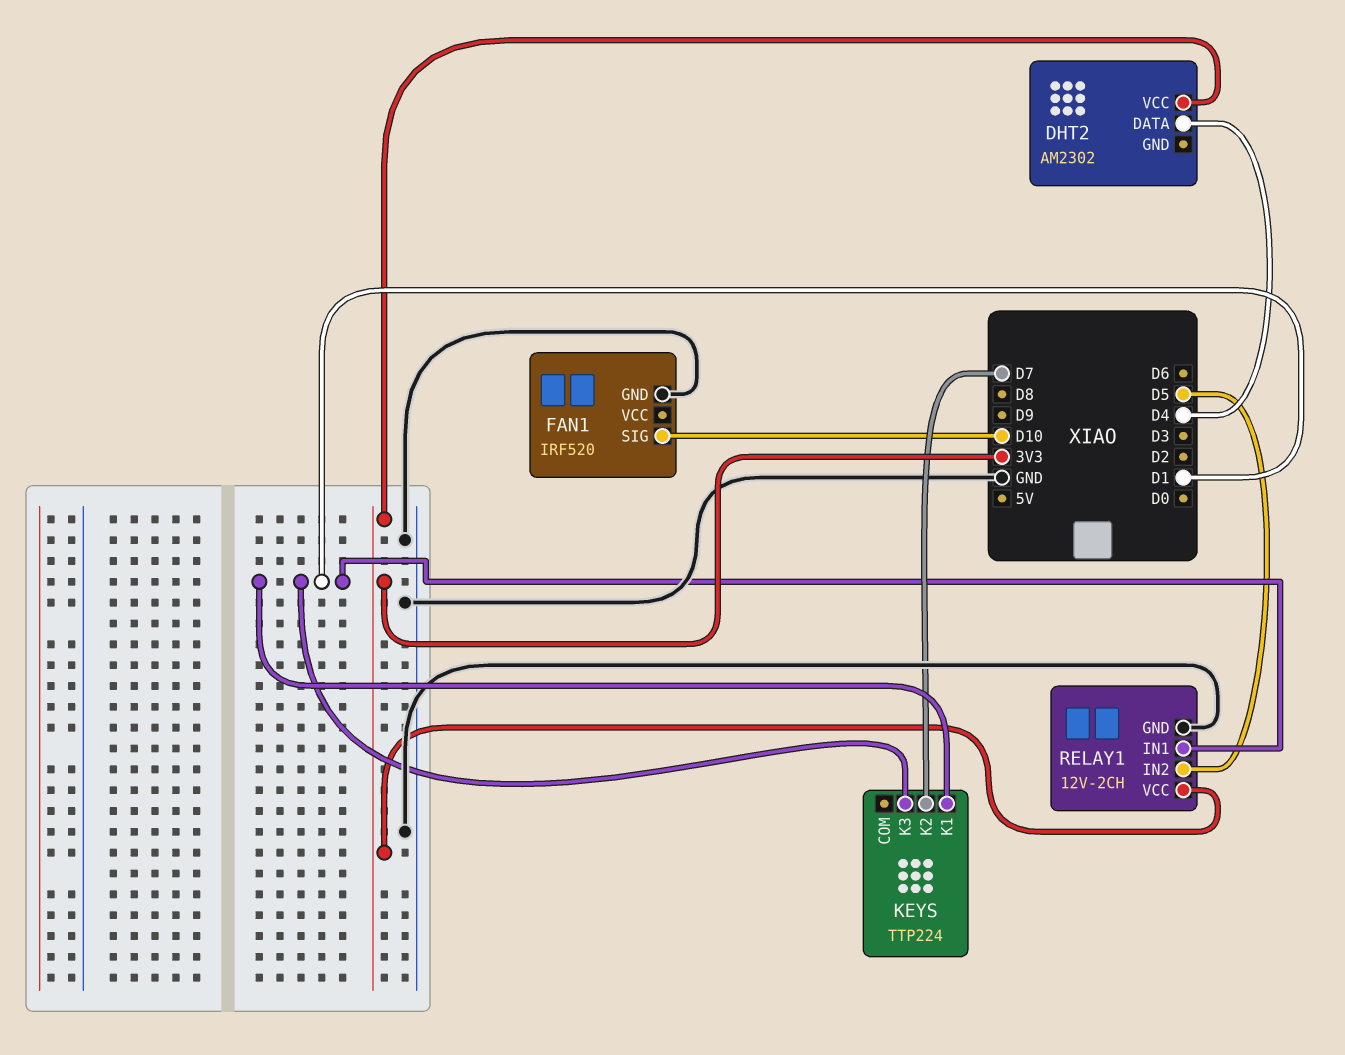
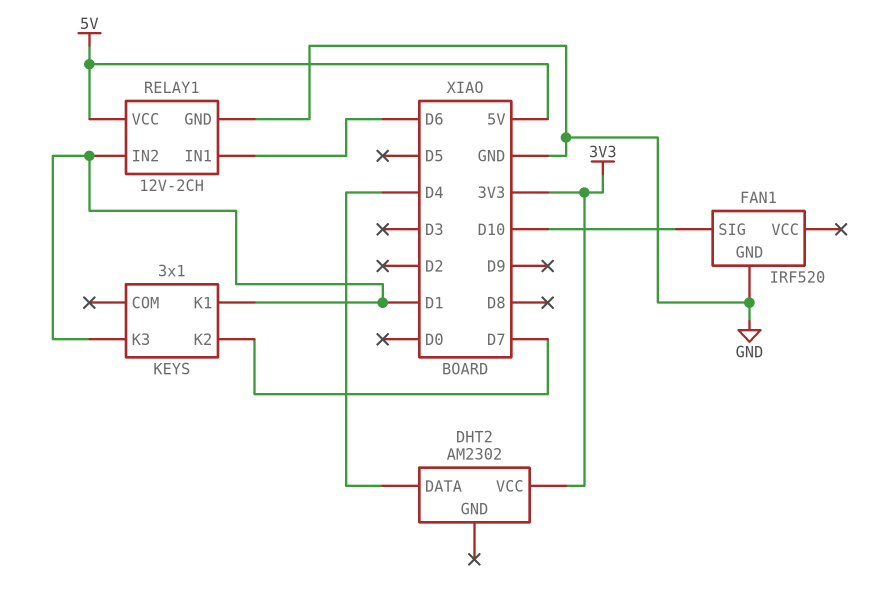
KEYS: TTP224 -> 3x1
RELAY1 pin IN1: D1 -> D6
RELAY1 pin IN2: D5 -> D1
RELAY1 pin VCC: 3V3 -> 5V

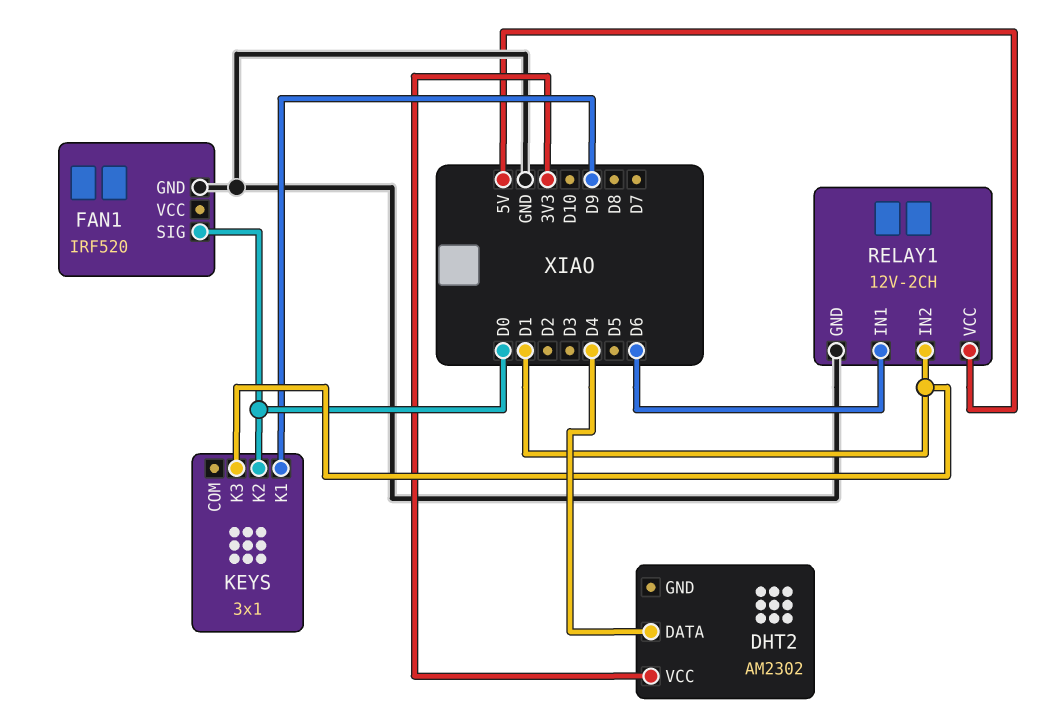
FAN1 pin SIG: D10 -> D0
KEYS pin K1: D1 -> D9
KEYS pin K2: D7 -> D0

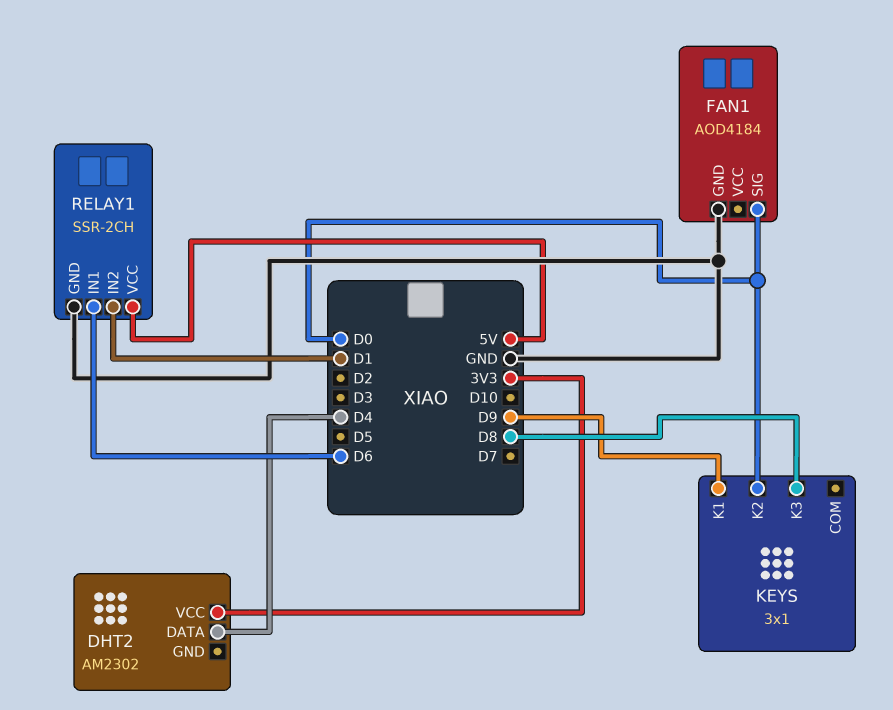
FAN1: IRF520 -> AOD4184
KEYS pin K3: D1 -> D8
RELAY1: 12V-2CH -> SSR-2CH

